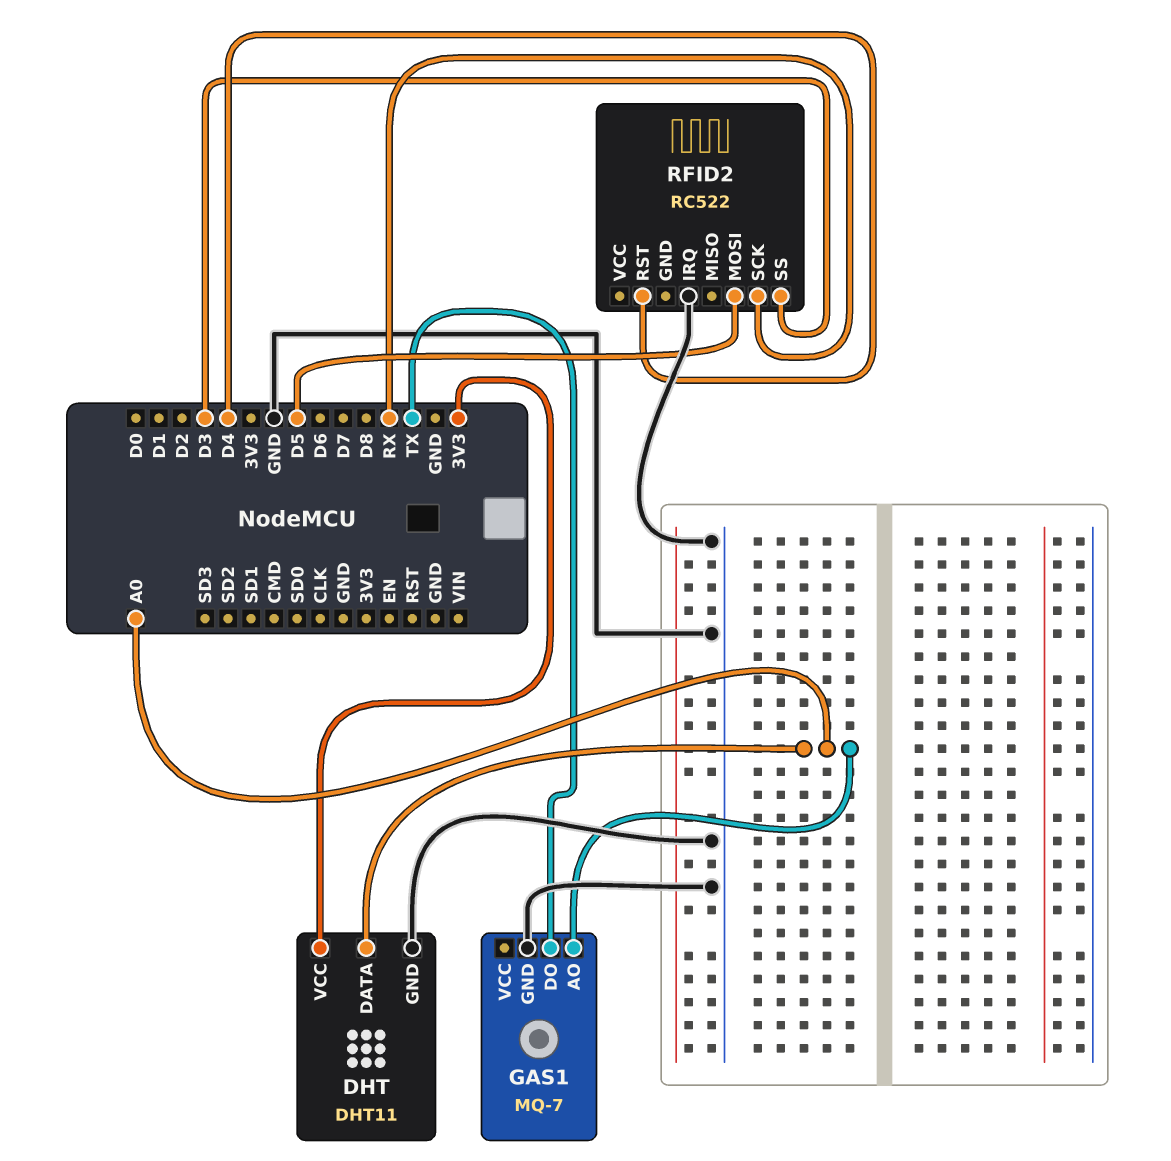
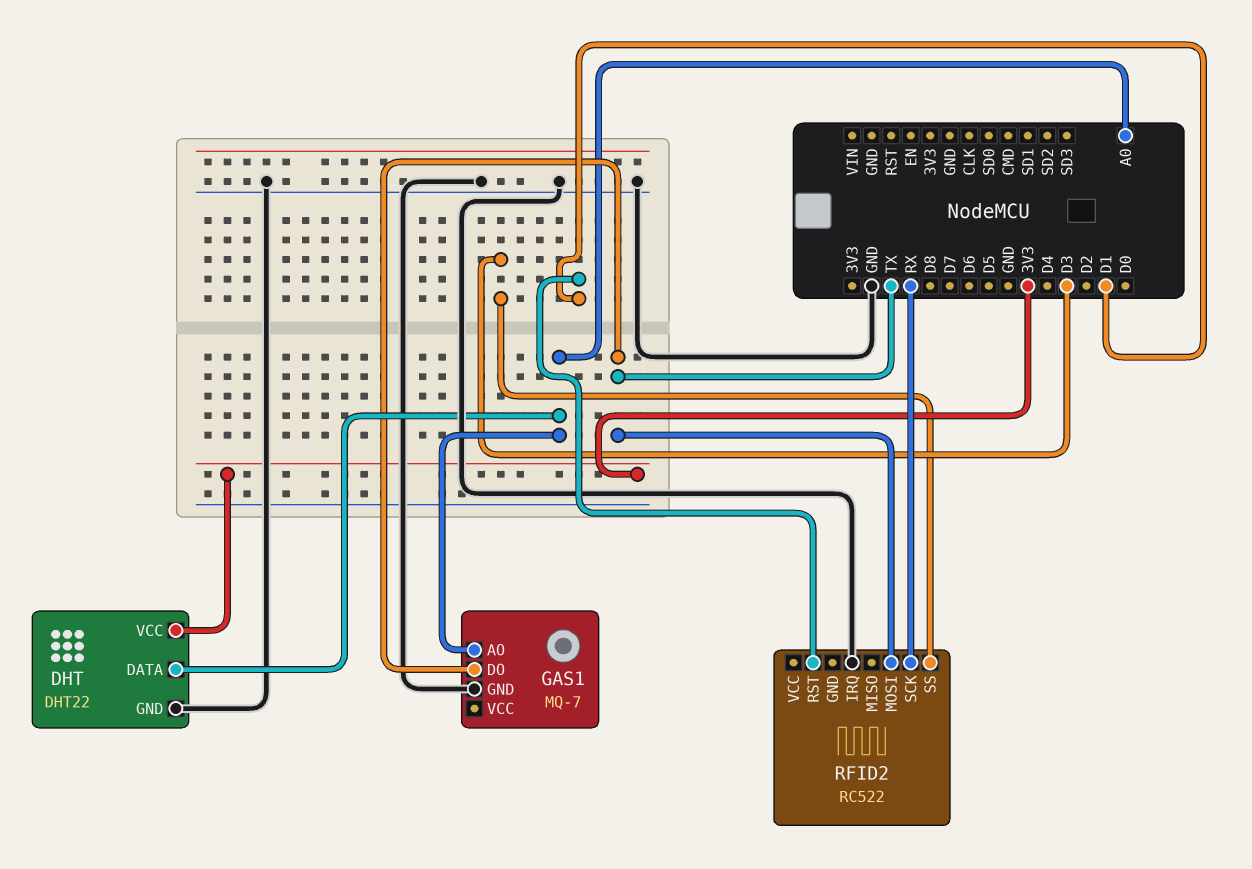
DHT: DHT11 -> DHT22
RFID2 pin MOSI: D5 -> TX
RFID2 pin RST: D4 -> D1

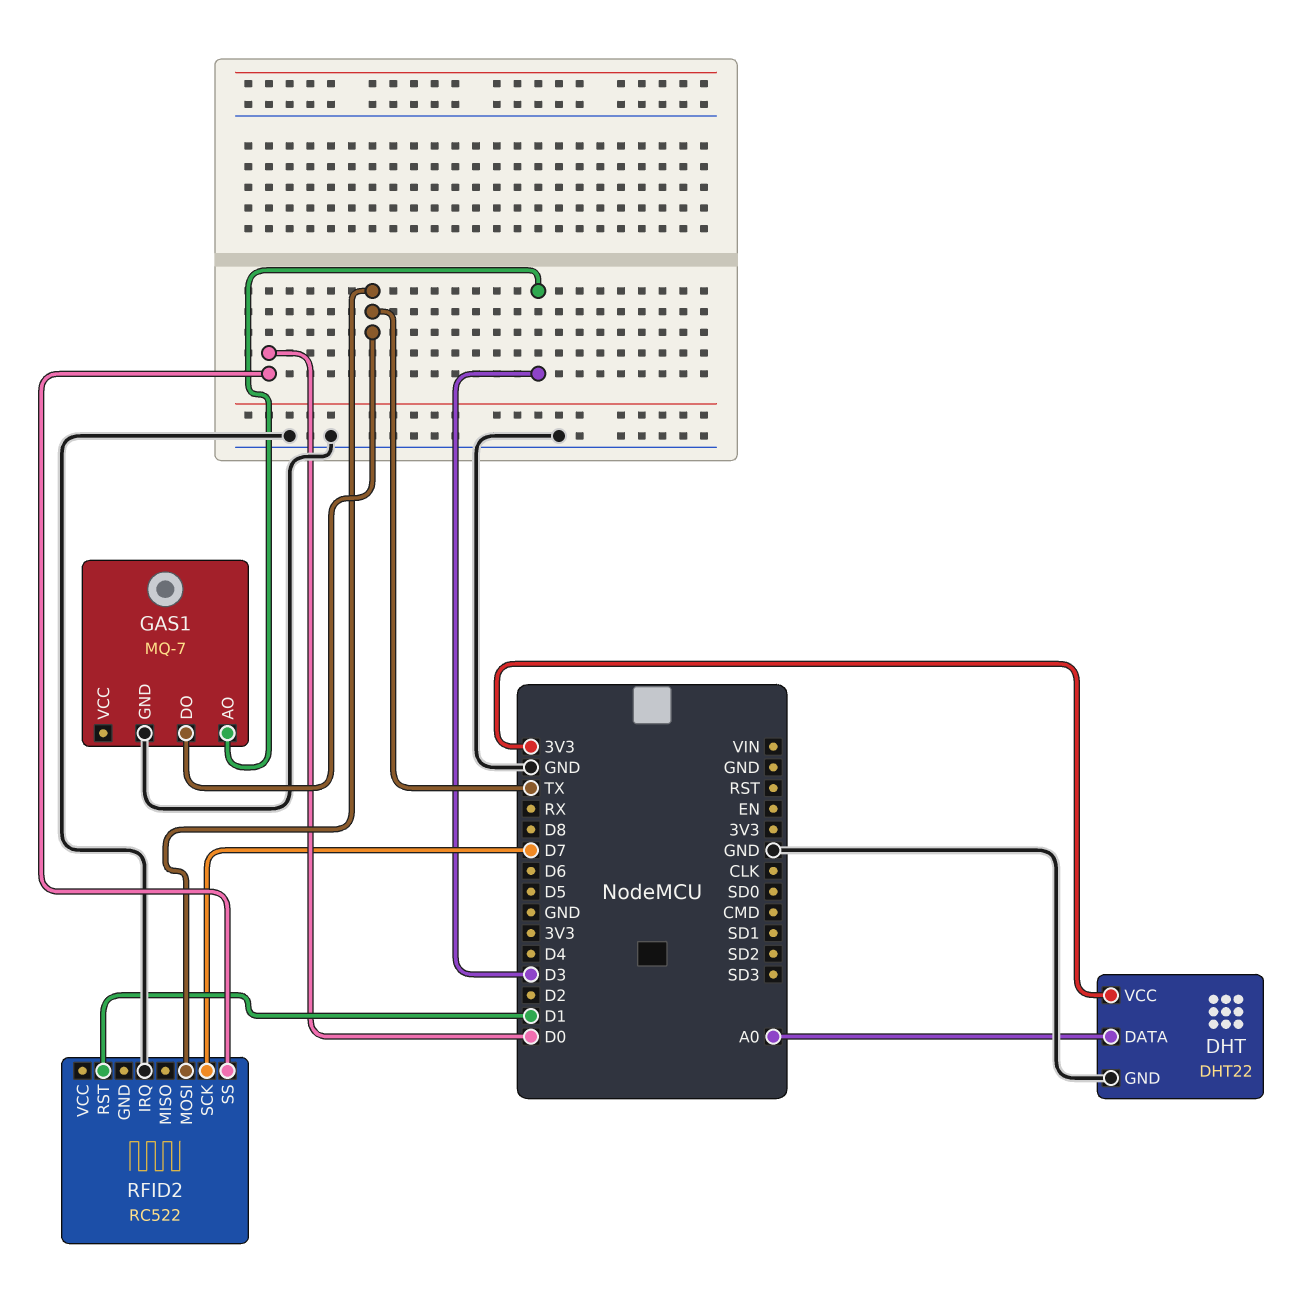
GAS1 pin AO: A0 -> D3
RFID2 pin SCK: RX -> D7
RFID2 pin SS: D3 -> D0

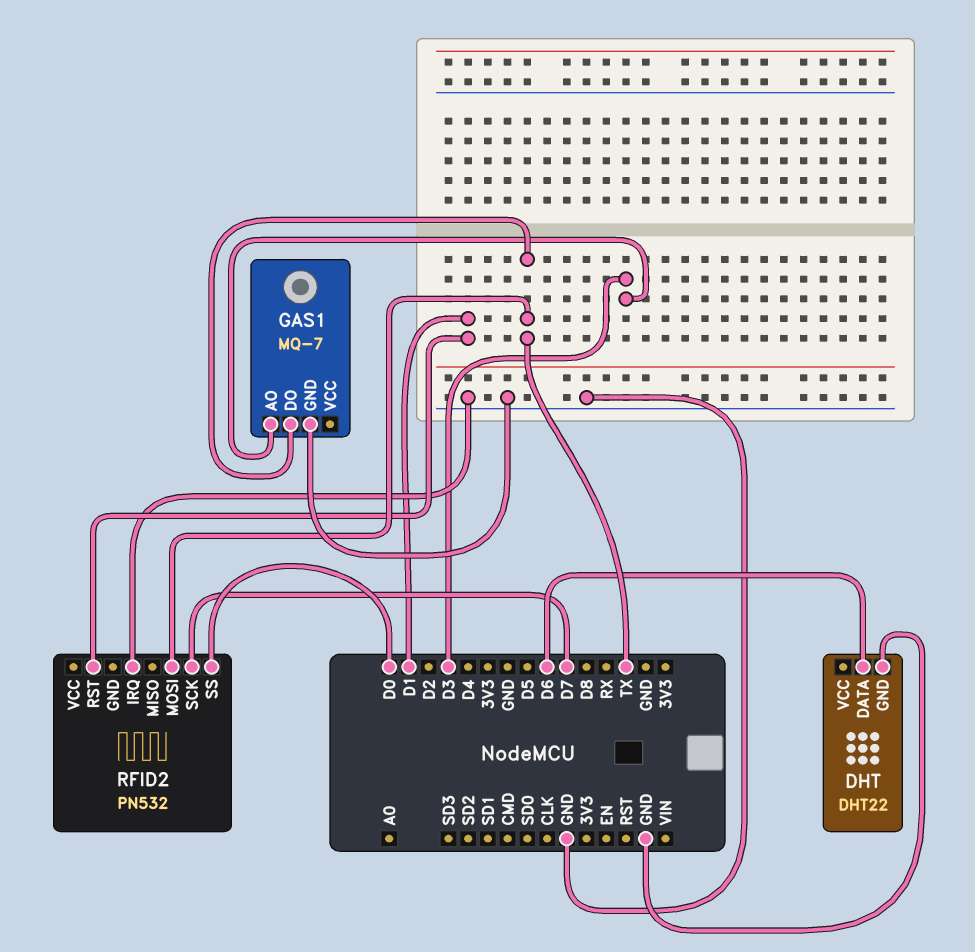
DHT pin DATA: A0 -> D6
DHT pin VCC: 3V3 -> none
RFID2: RC522 -> PN532

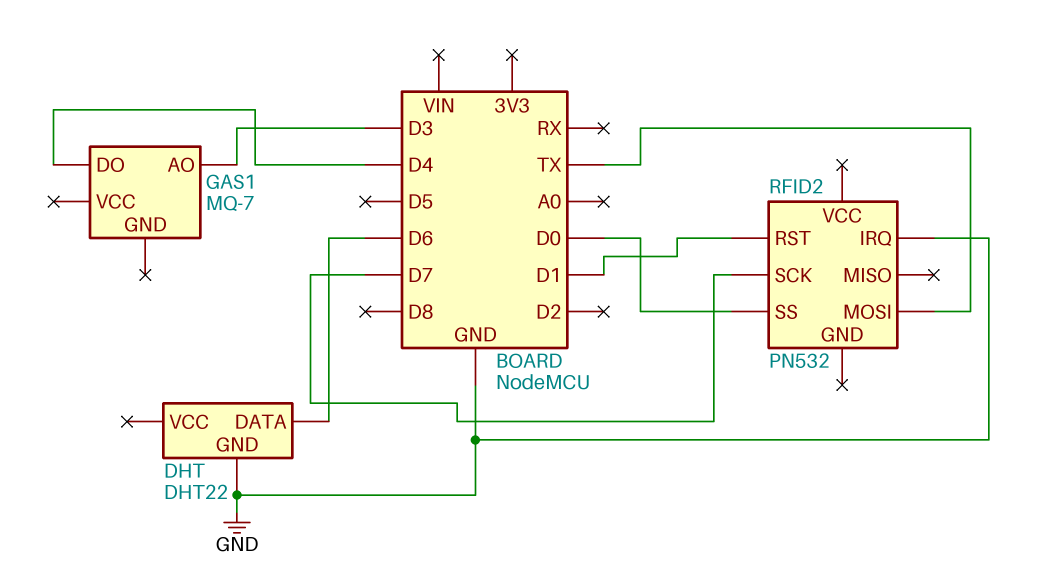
GAS1 pin DO: TX -> D4
GAS1 pin GND: GND -> none

